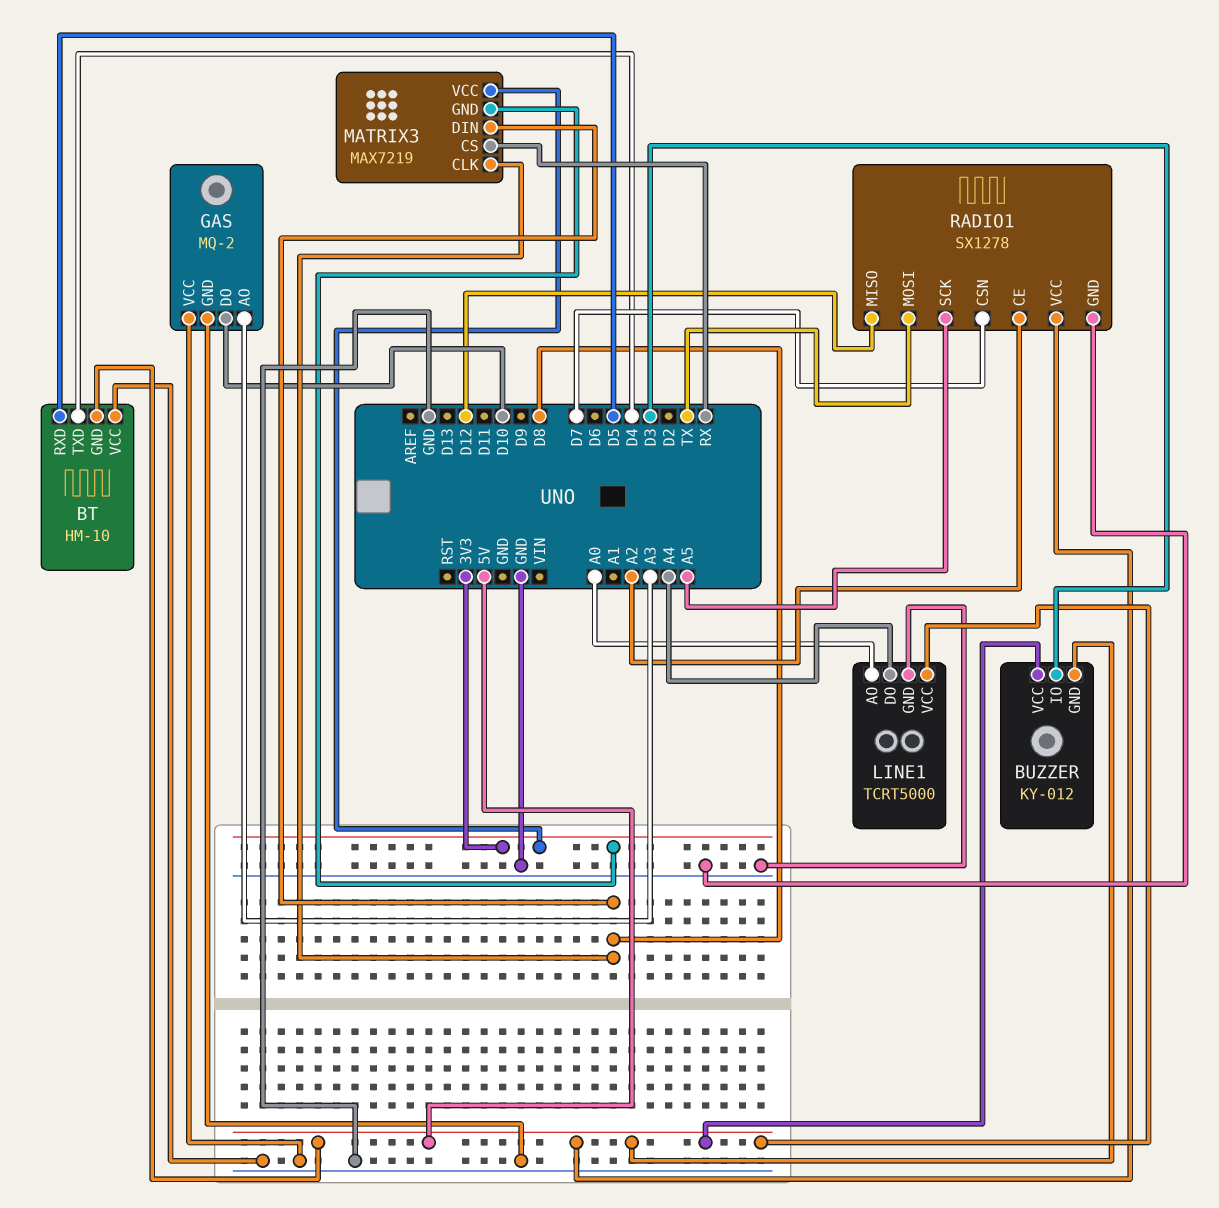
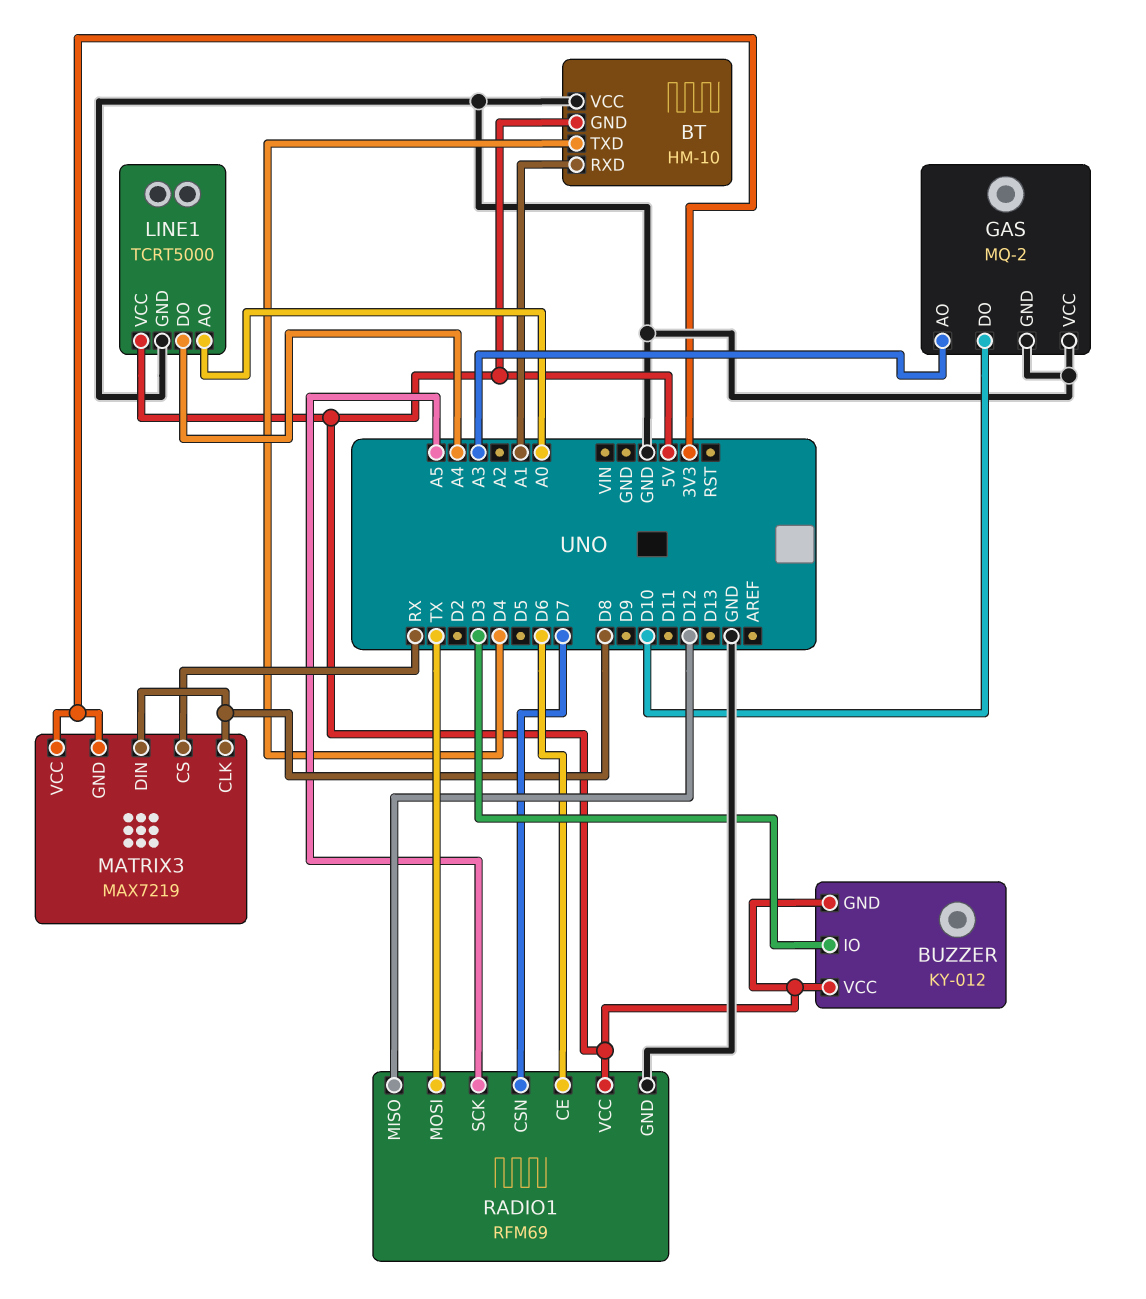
BT pin RXD: D5 -> A1
RADIO1: SX1278 -> RFM69
RADIO1 pin CE: A2 -> D6

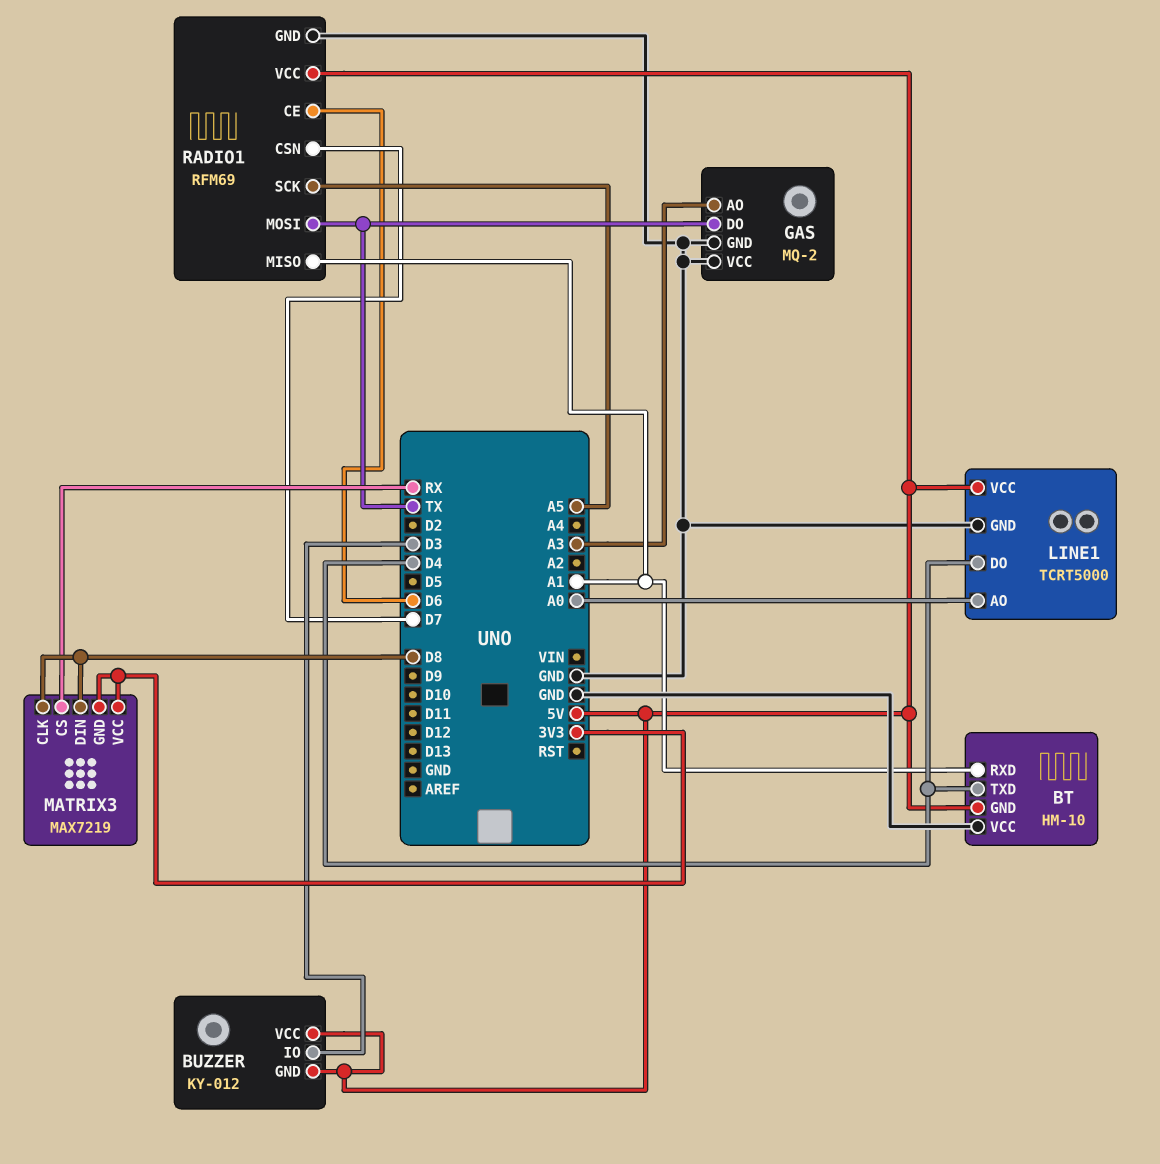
GAS pin DO: D10 -> TX
LINE1 pin DO: A4 -> D4
RADIO1 pin MISO: D12 -> A1

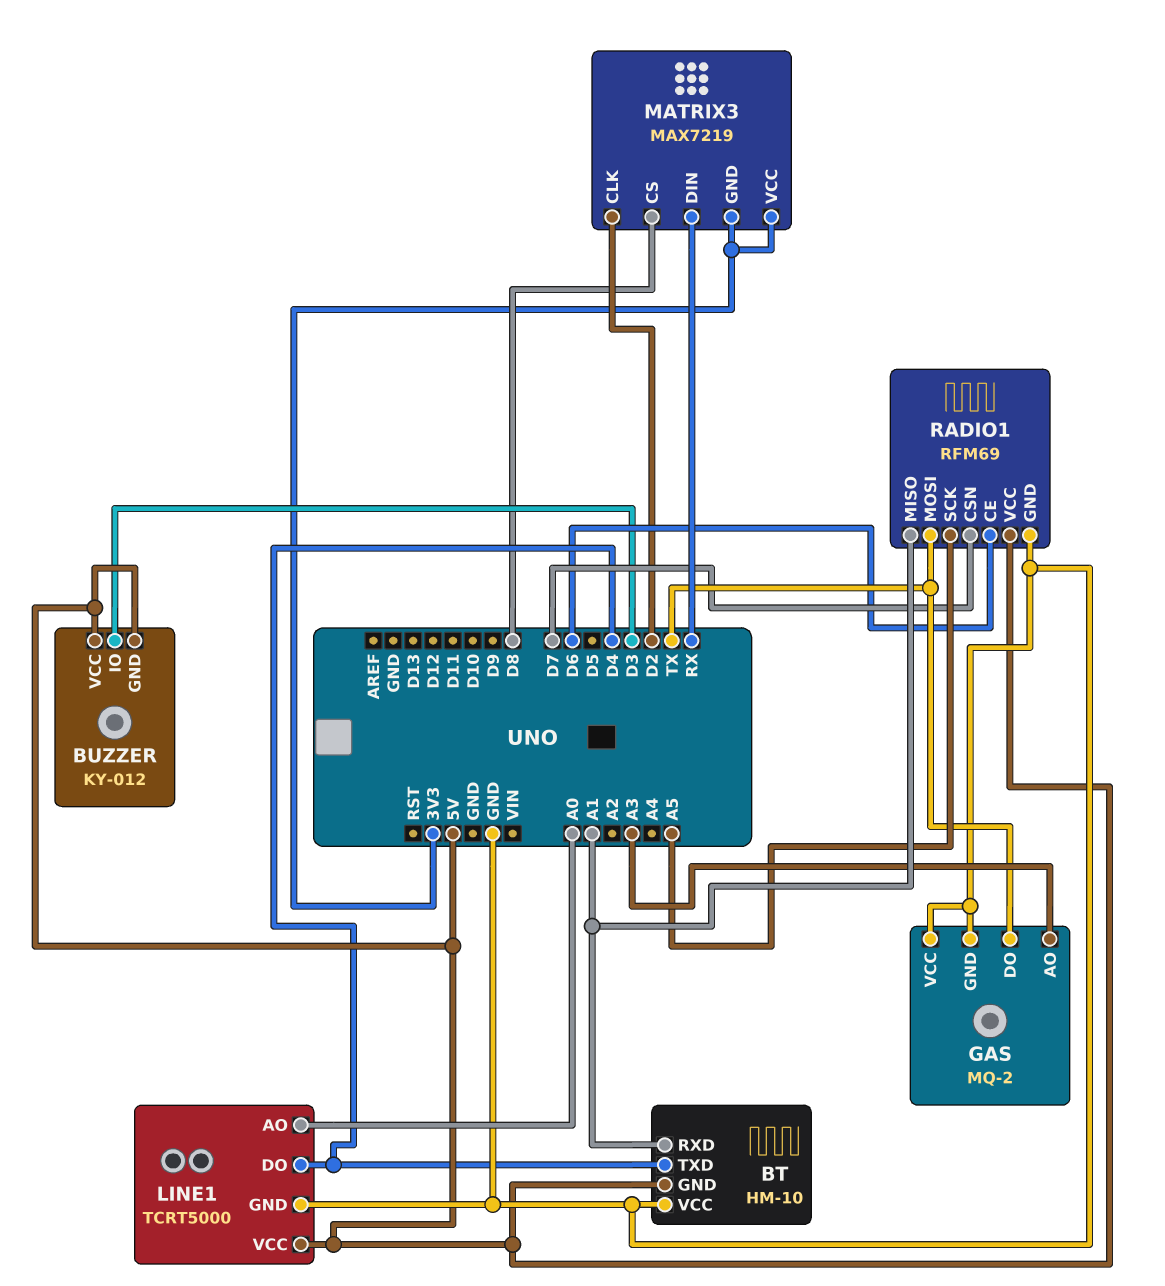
MATRIX3 pin CLK: D8 -> D2
MATRIX3 pin CS: RX -> D8
MATRIX3 pin DIN: D8 -> RX

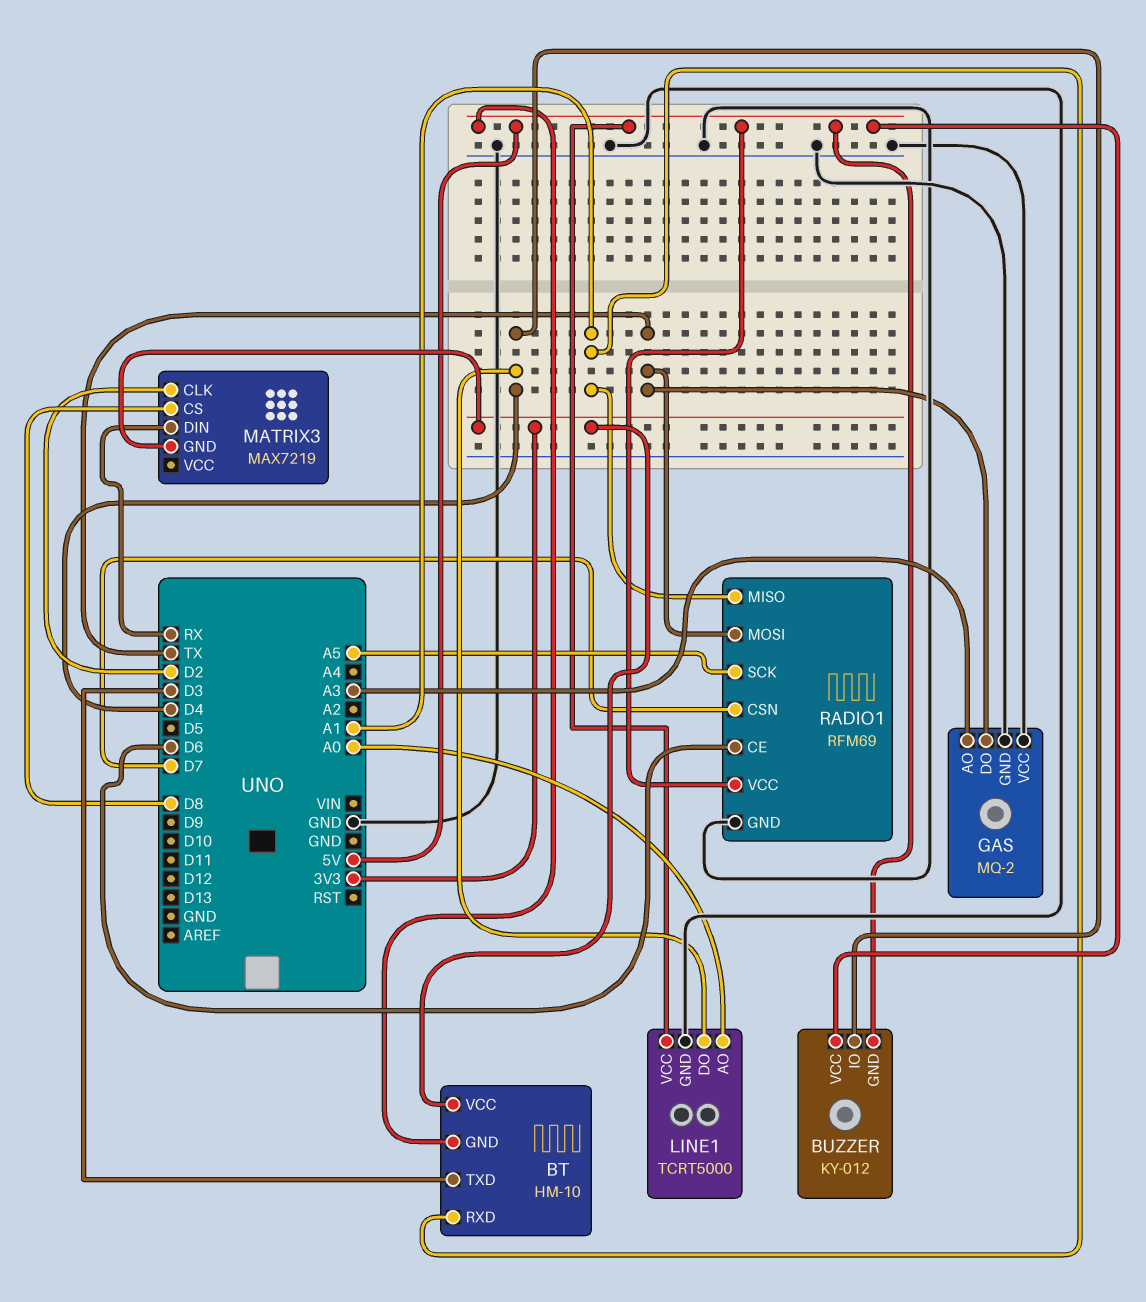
BT pin TXD: D4 -> D3
BT pin VCC: GND -> 3V3
BUZZER pin IO: D3 -> D4
MATRIX3 pin VCC: 3V3 -> none

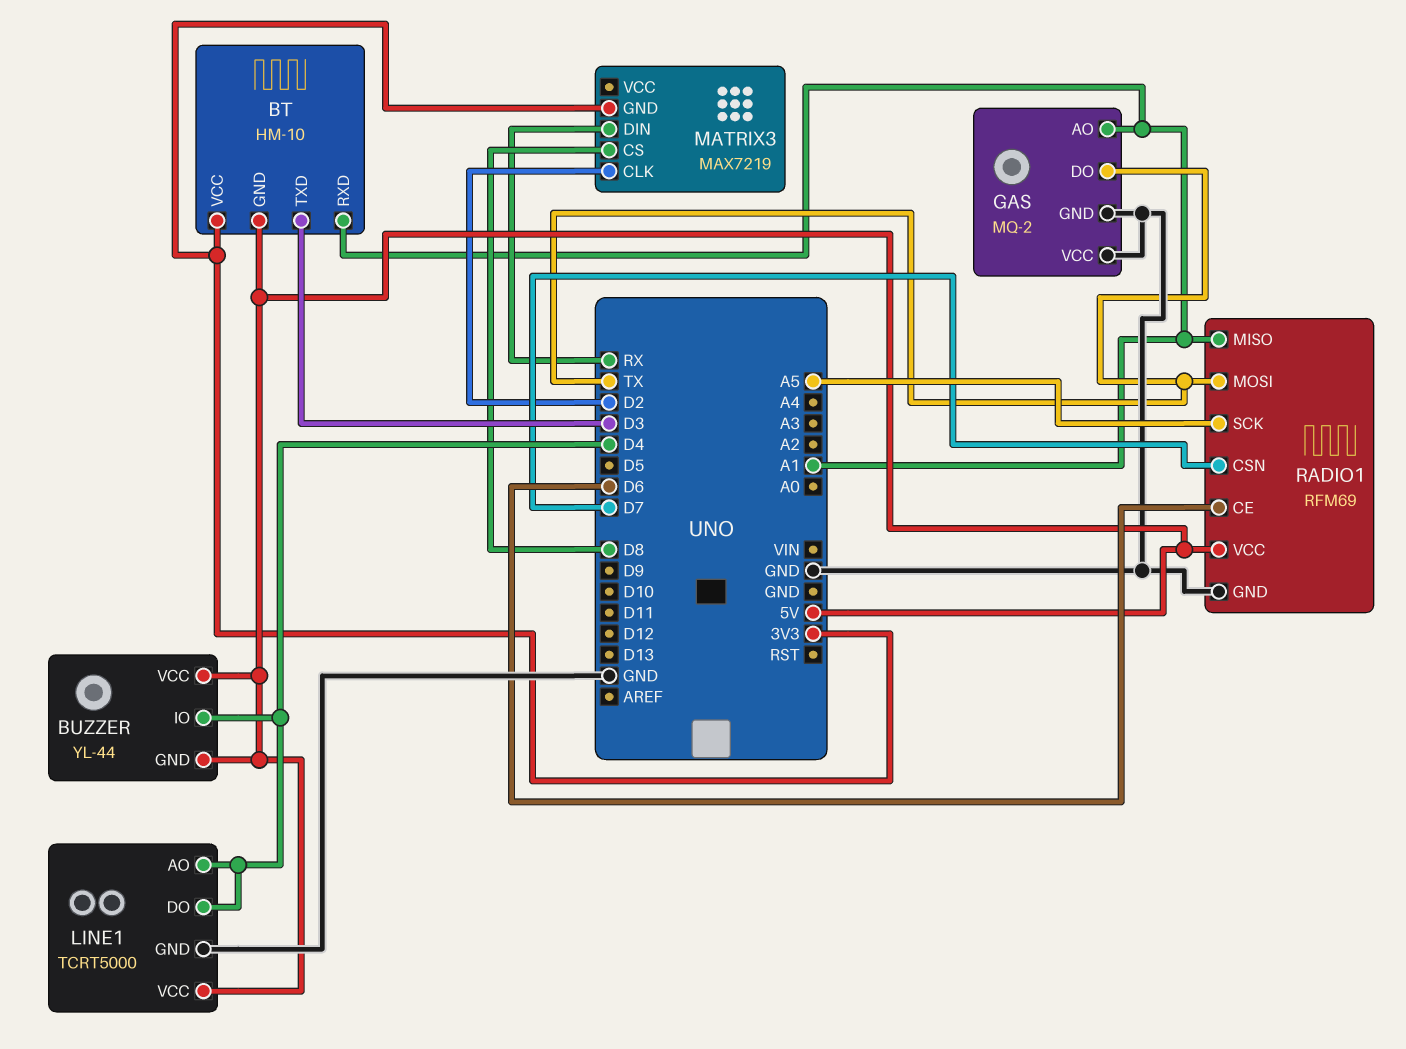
BUZZER: KY-012 -> YL-44
GAS pin AO: A3 -> A1
LINE1 pin AO: A0 -> D4

